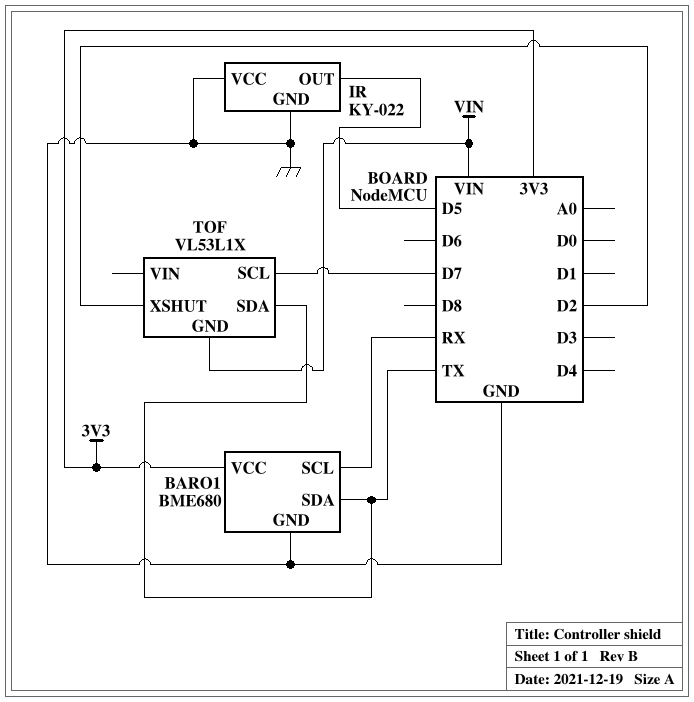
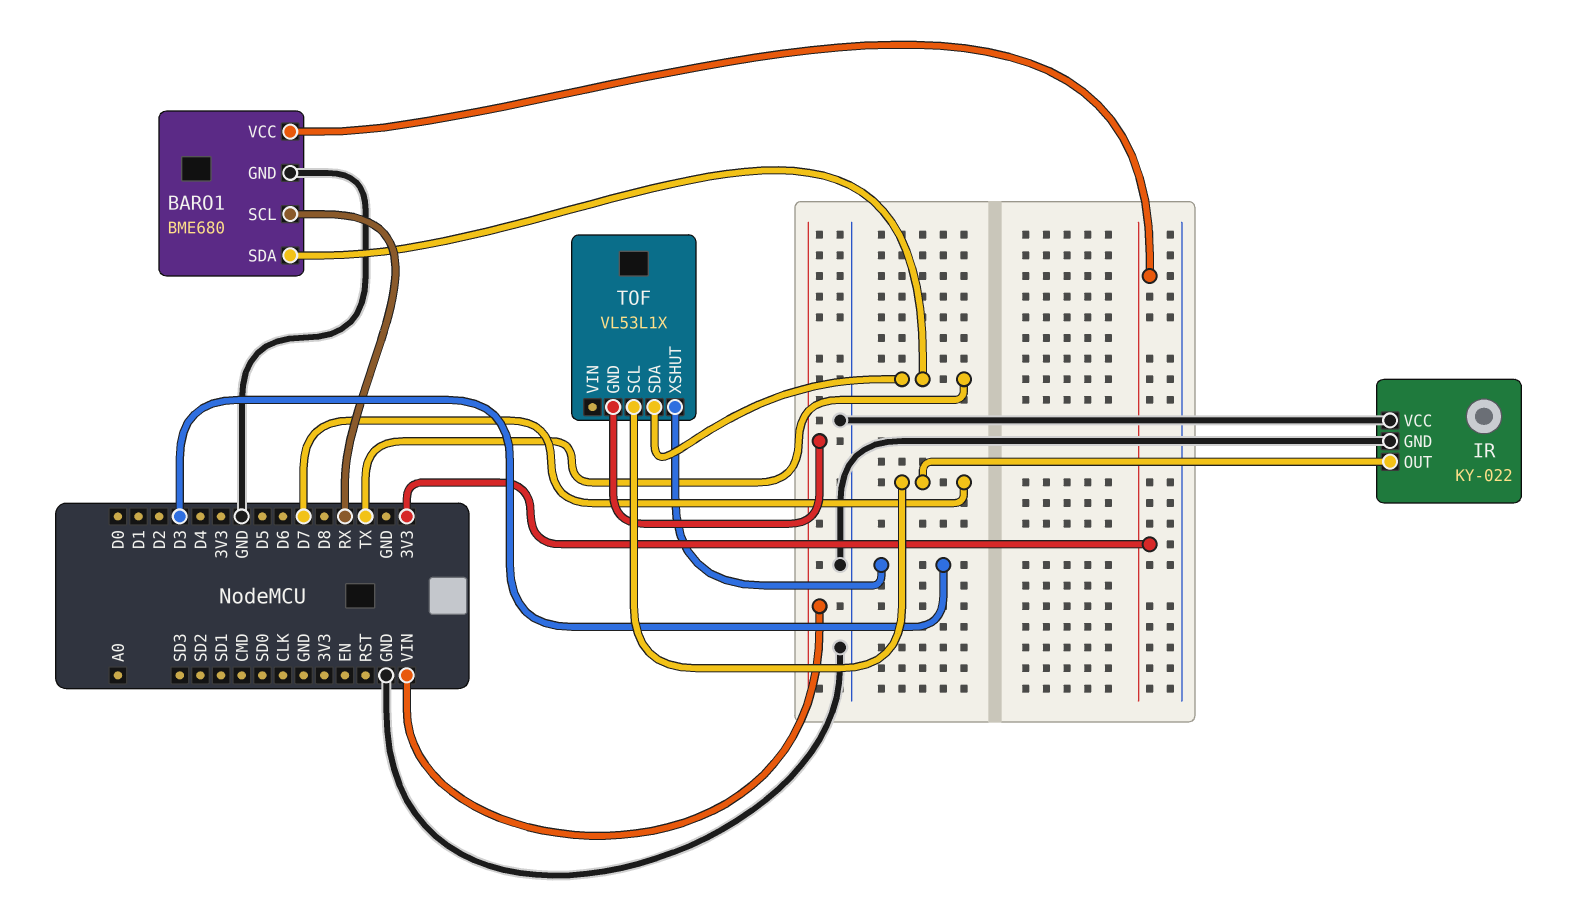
IR pin OUT: D5 -> D7
TOF pin XSHUT: D2 -> D3

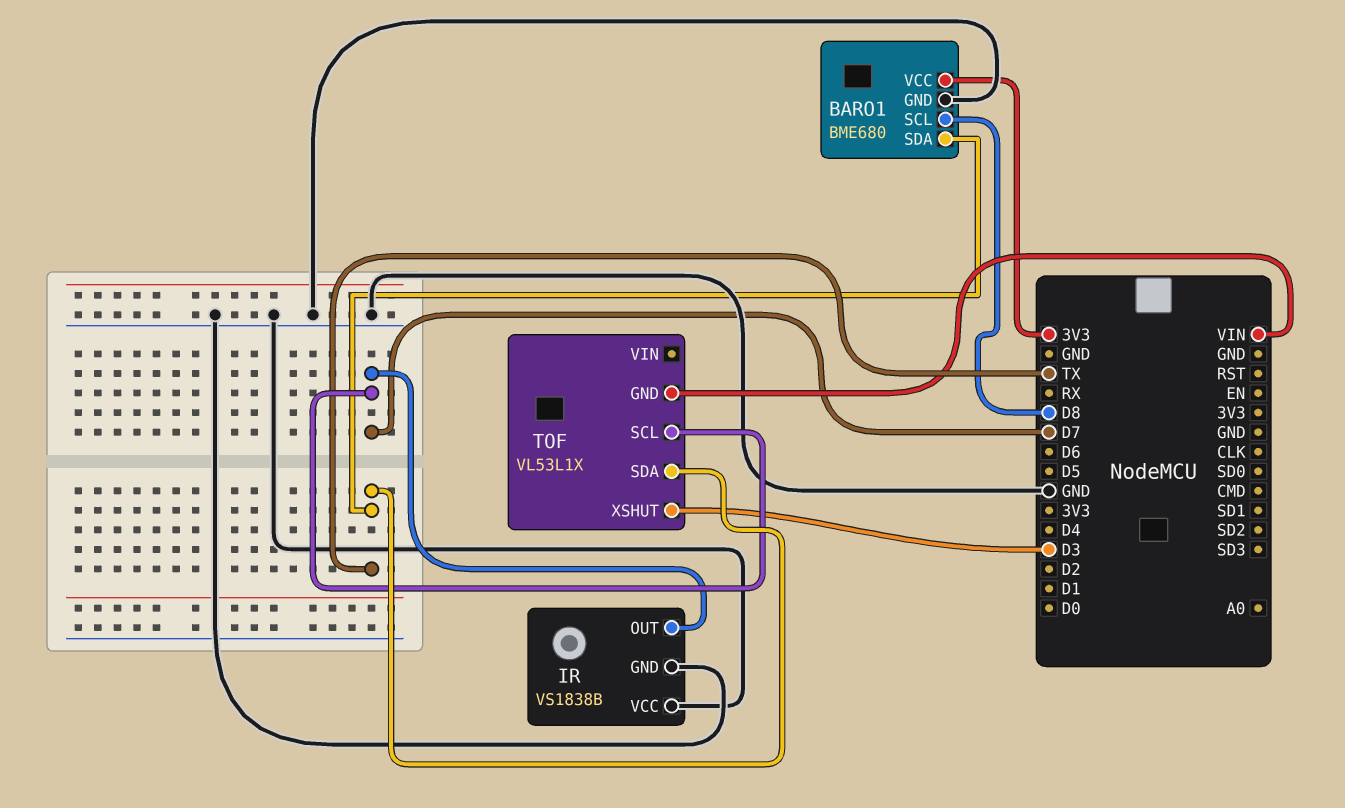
BARO1 pin SCL: RX -> D8
IR: KY-022 -> VS1838B

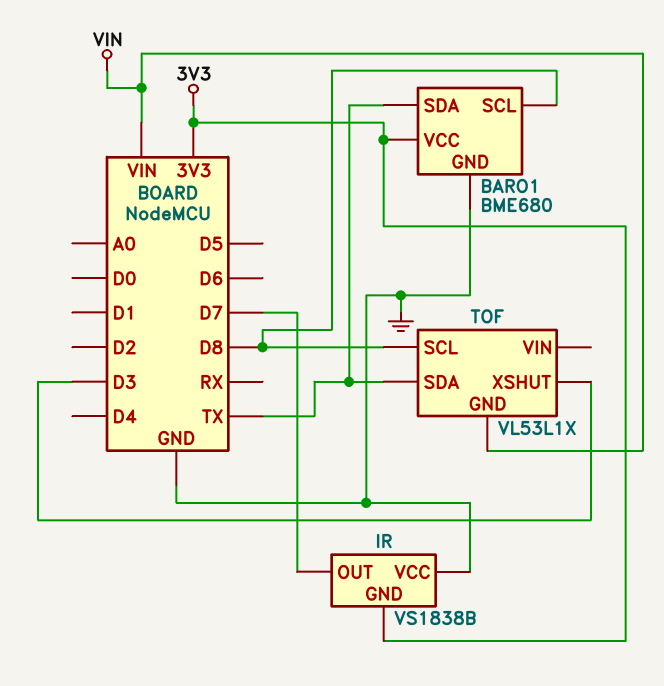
IR pin GND: GND -> 3V3
TOF pin SCL: D7 -> D8

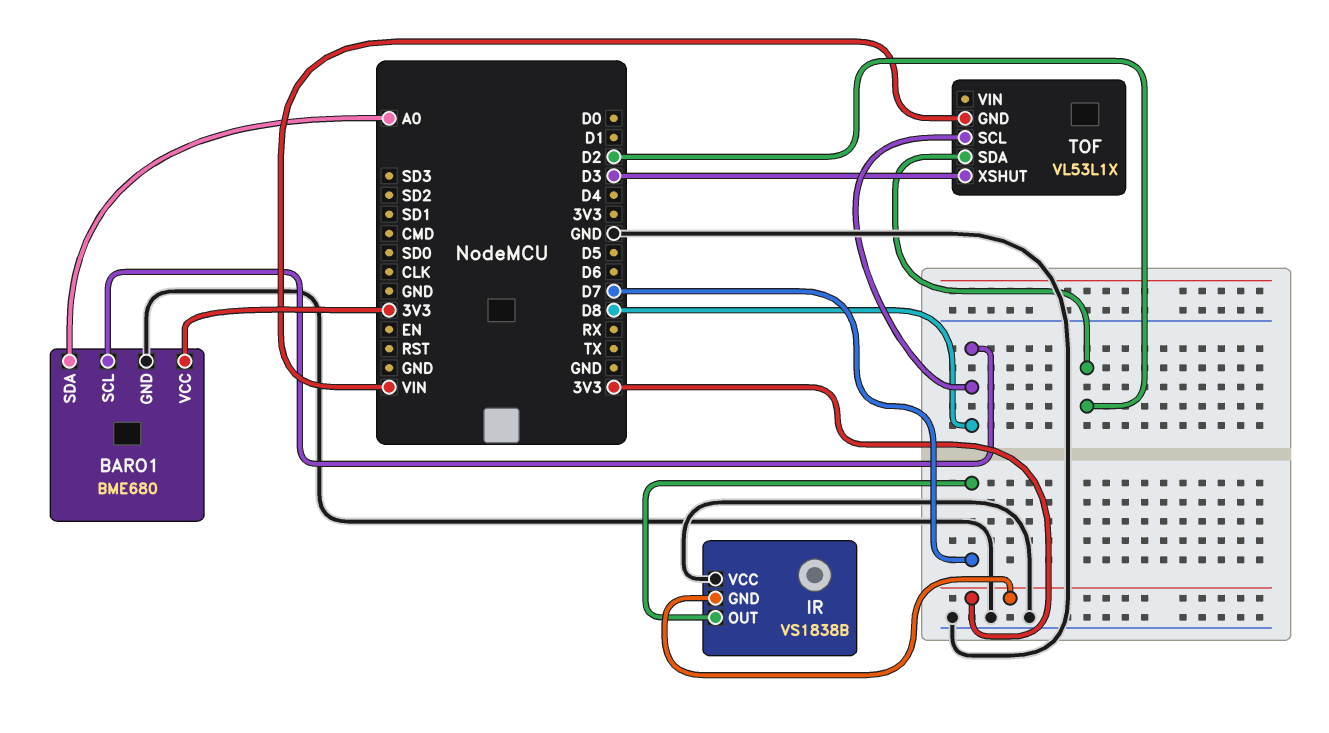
BARO1 pin SDA: TX -> A0
TOF pin SDA: TX -> D2

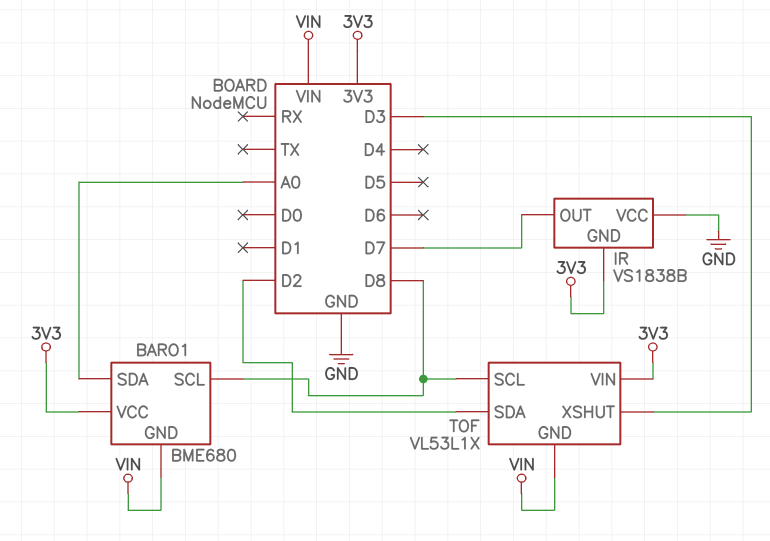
BARO1 pin GND: GND -> VIN
TOF pin VIN: none -> 3V3

